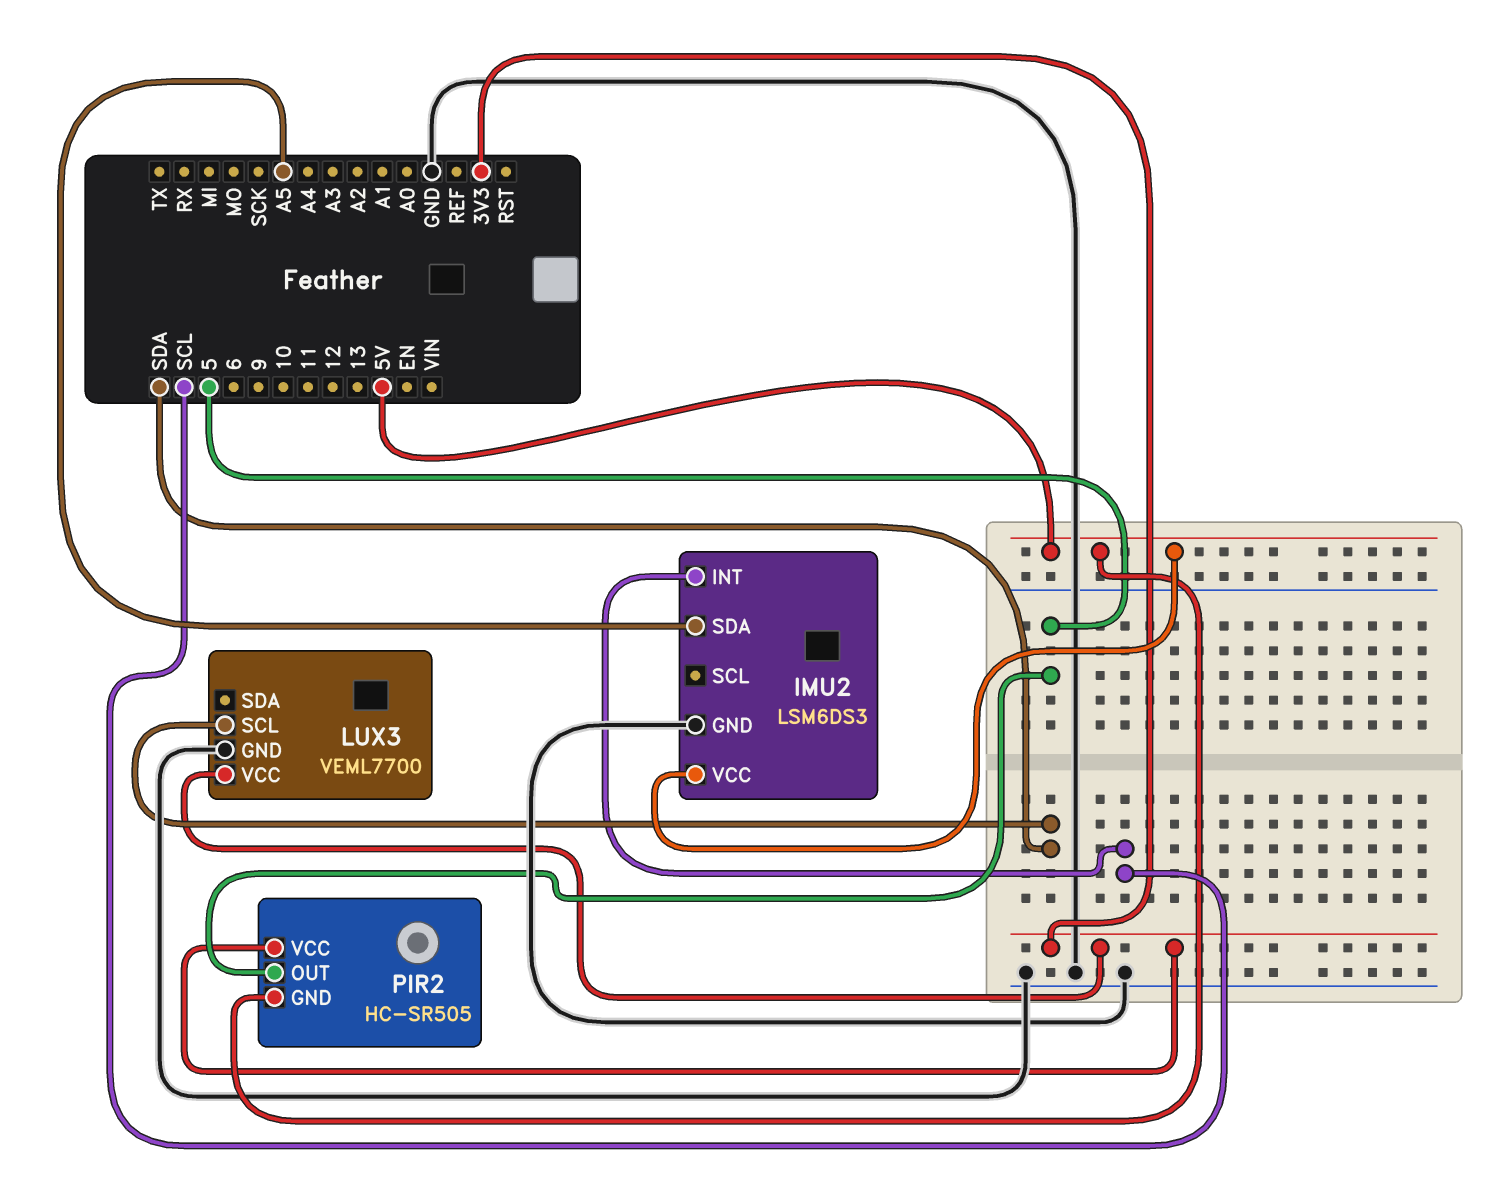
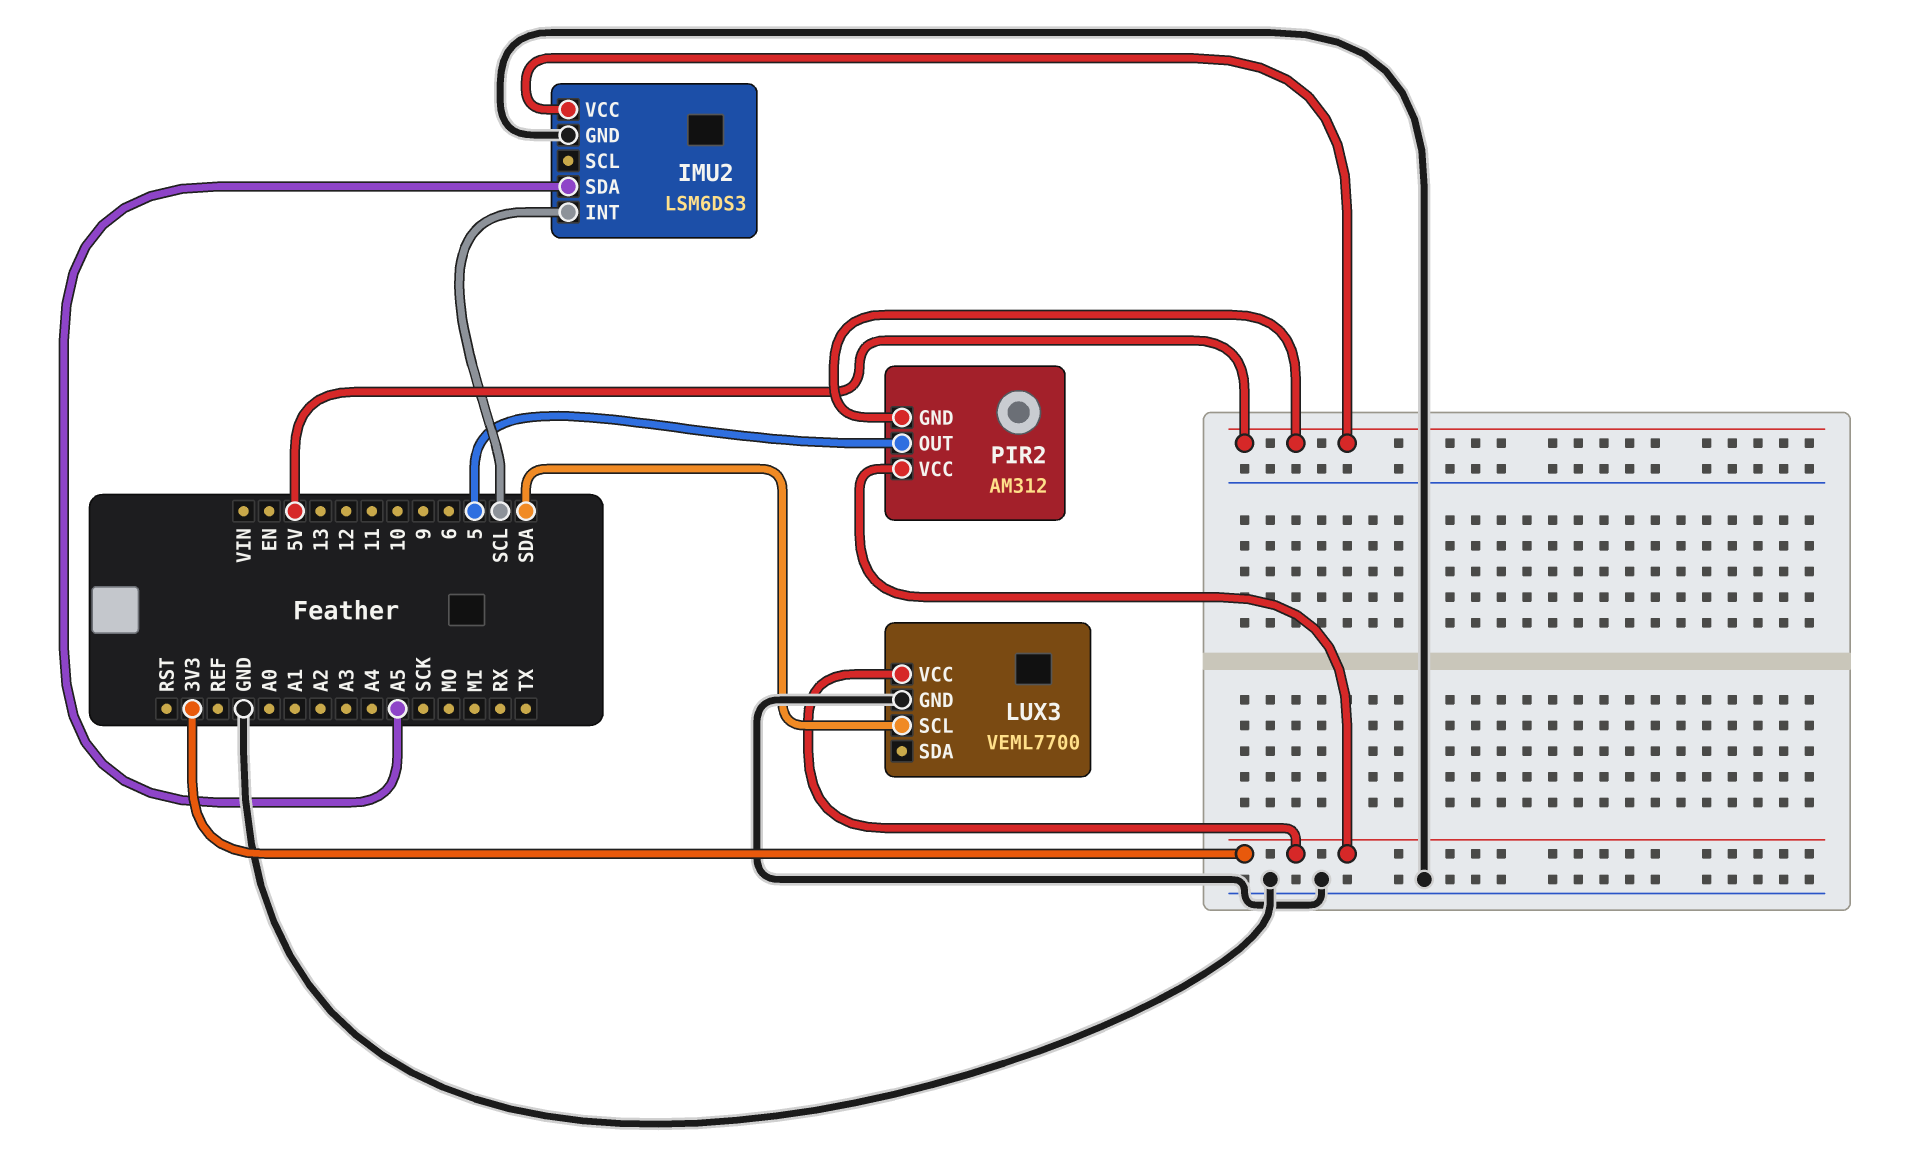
PIR2: HC-SR505 -> AM312

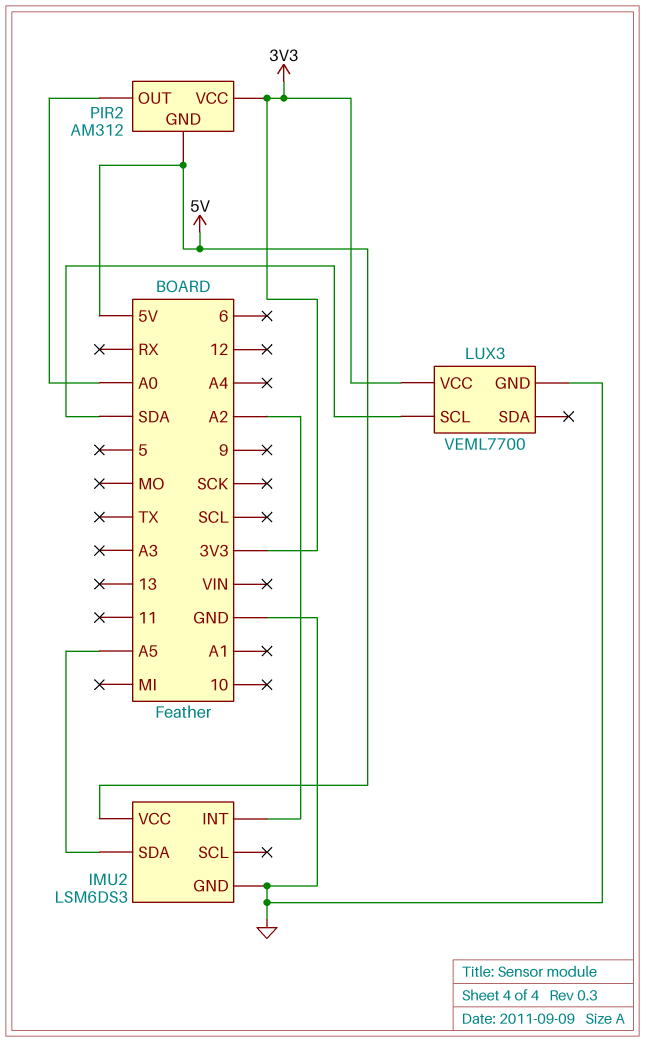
IMU2 pin INT: SCL -> A2
PIR2 pin OUT: 5 -> A0

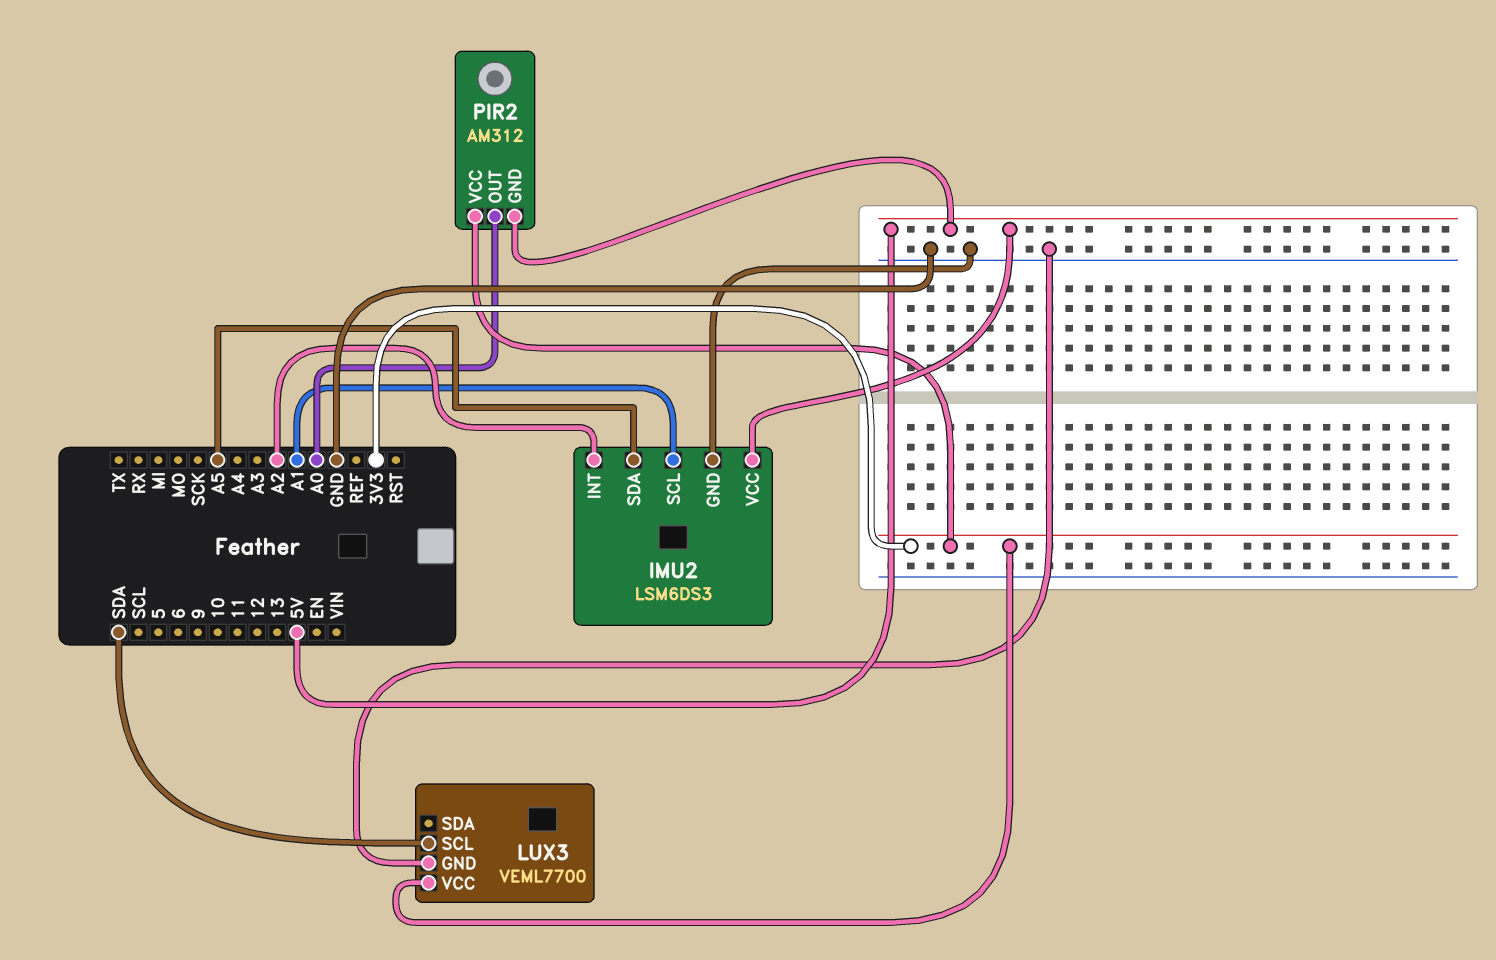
IMU2 pin SCL: none -> A1

